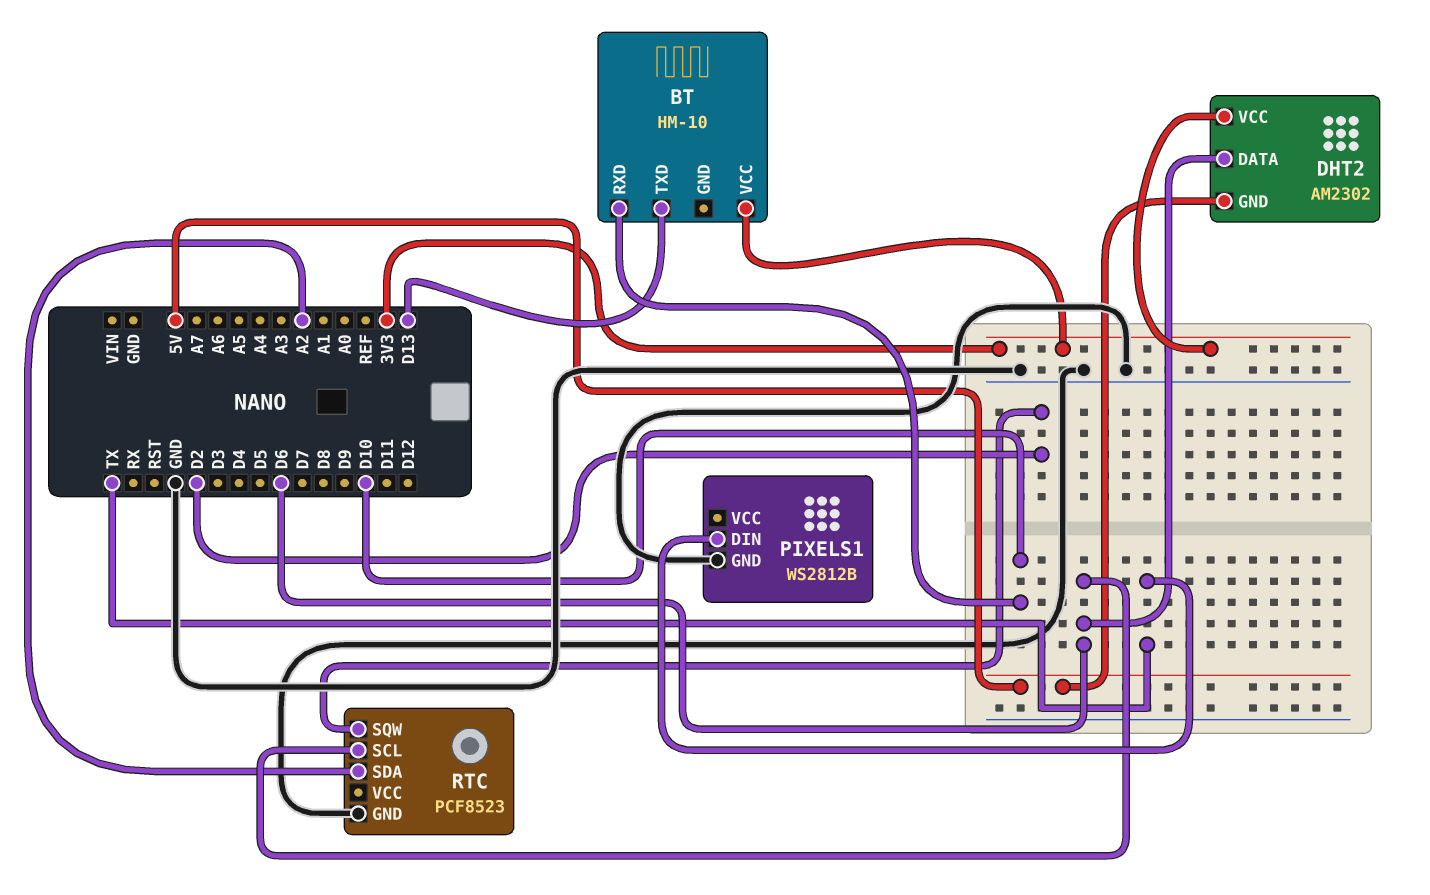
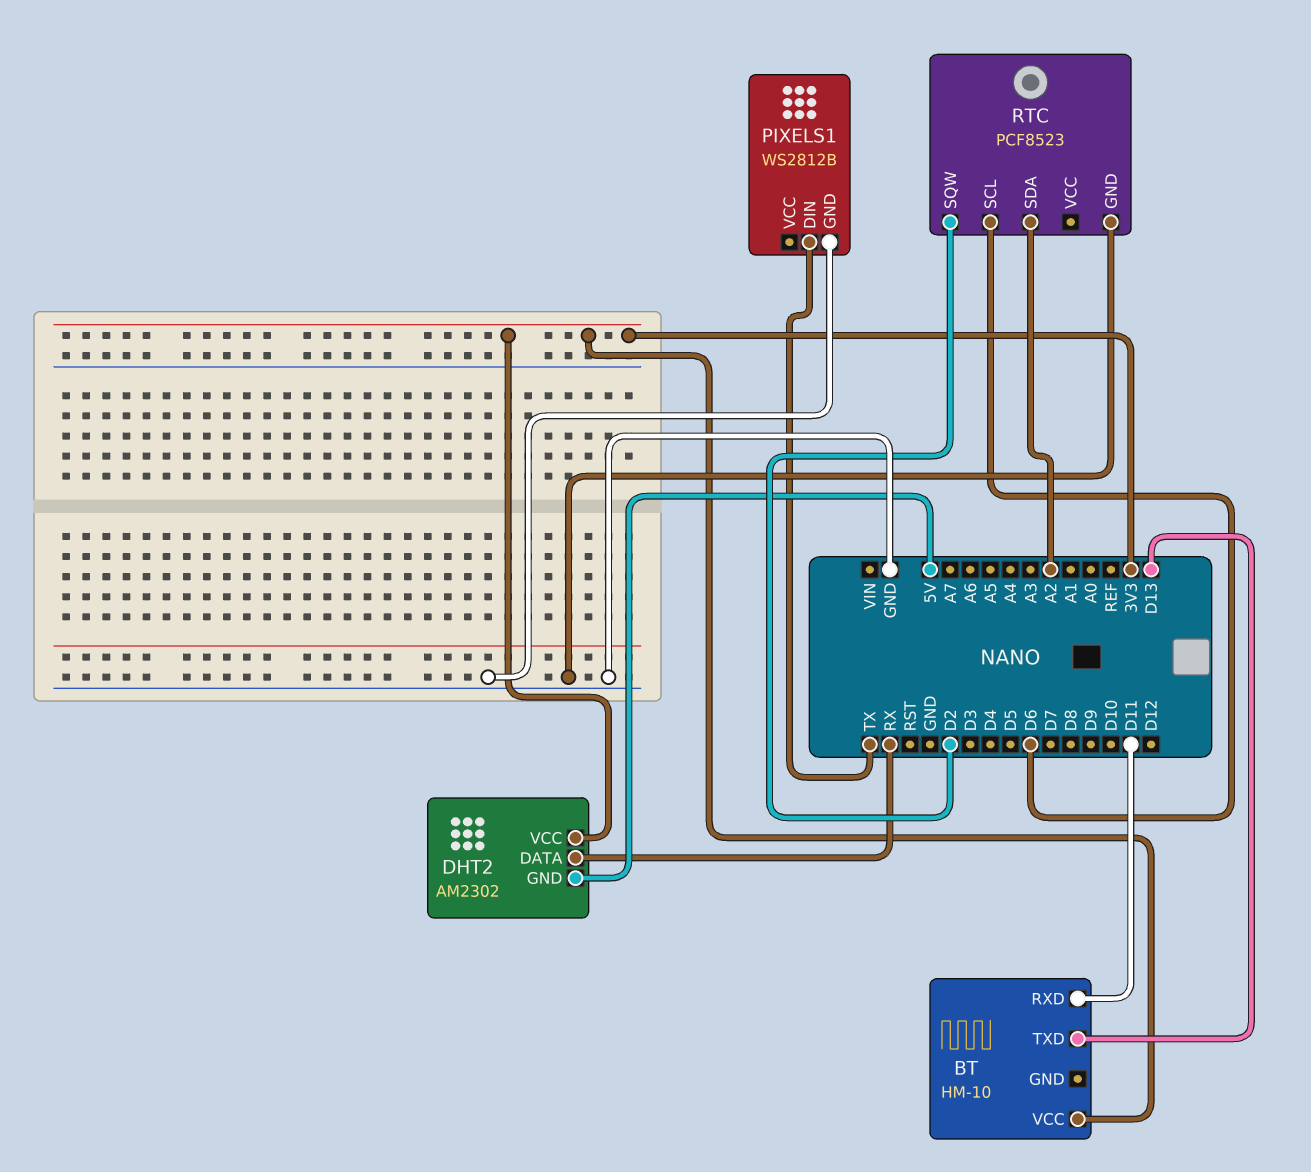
BT pin RXD: D10 -> D11
DHT2 pin DATA: D6 -> RX

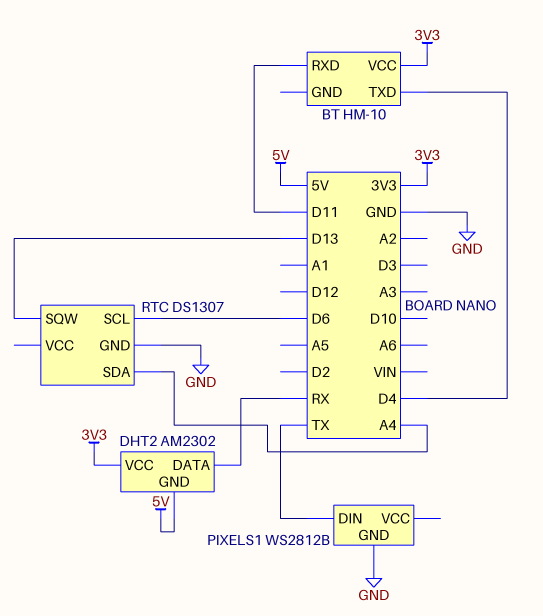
BT pin TXD: D13 -> D4
RTC: PCF8523 -> DS1307
RTC pin SDA: A2 -> A4
RTC pin SQW: D2 -> D13

